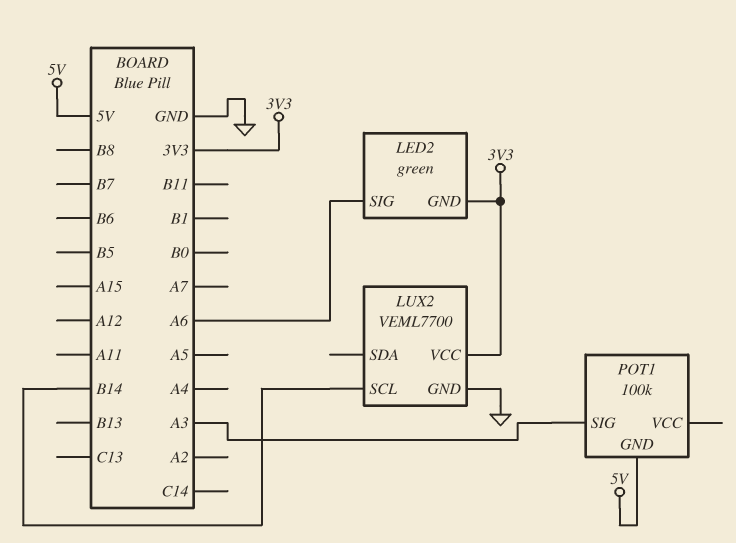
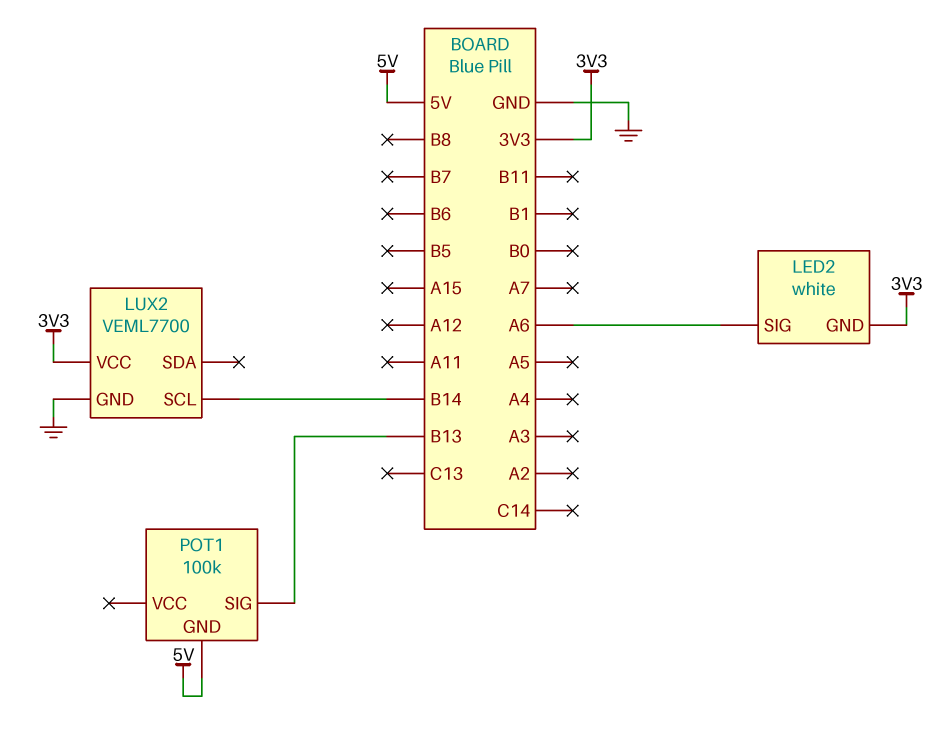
LED2: green -> white
POT1 pin SIG: A3 -> B13

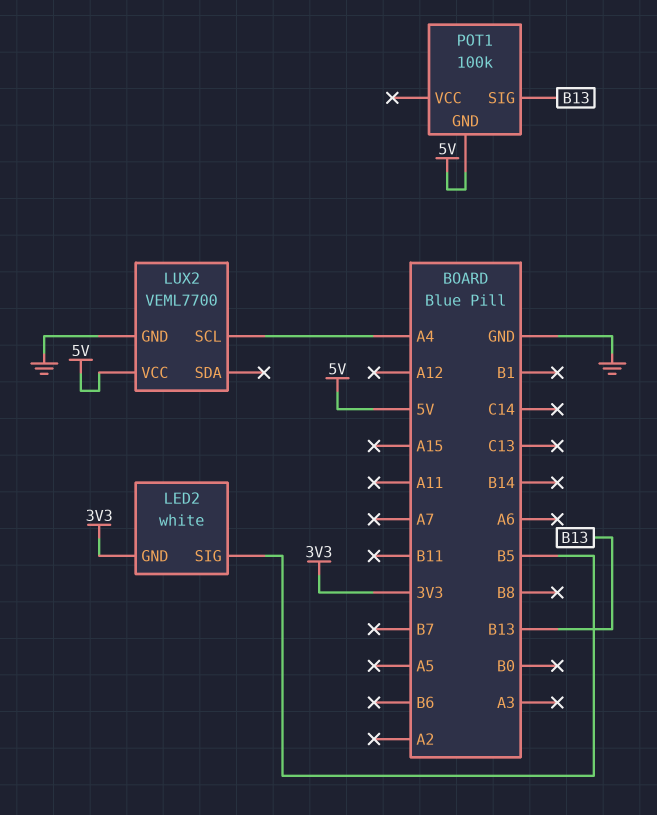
LED2 pin SIG: A6 -> B5
LUX2 pin SCL: B14 -> A4
LUX2 pin VCC: 3V3 -> 5V

